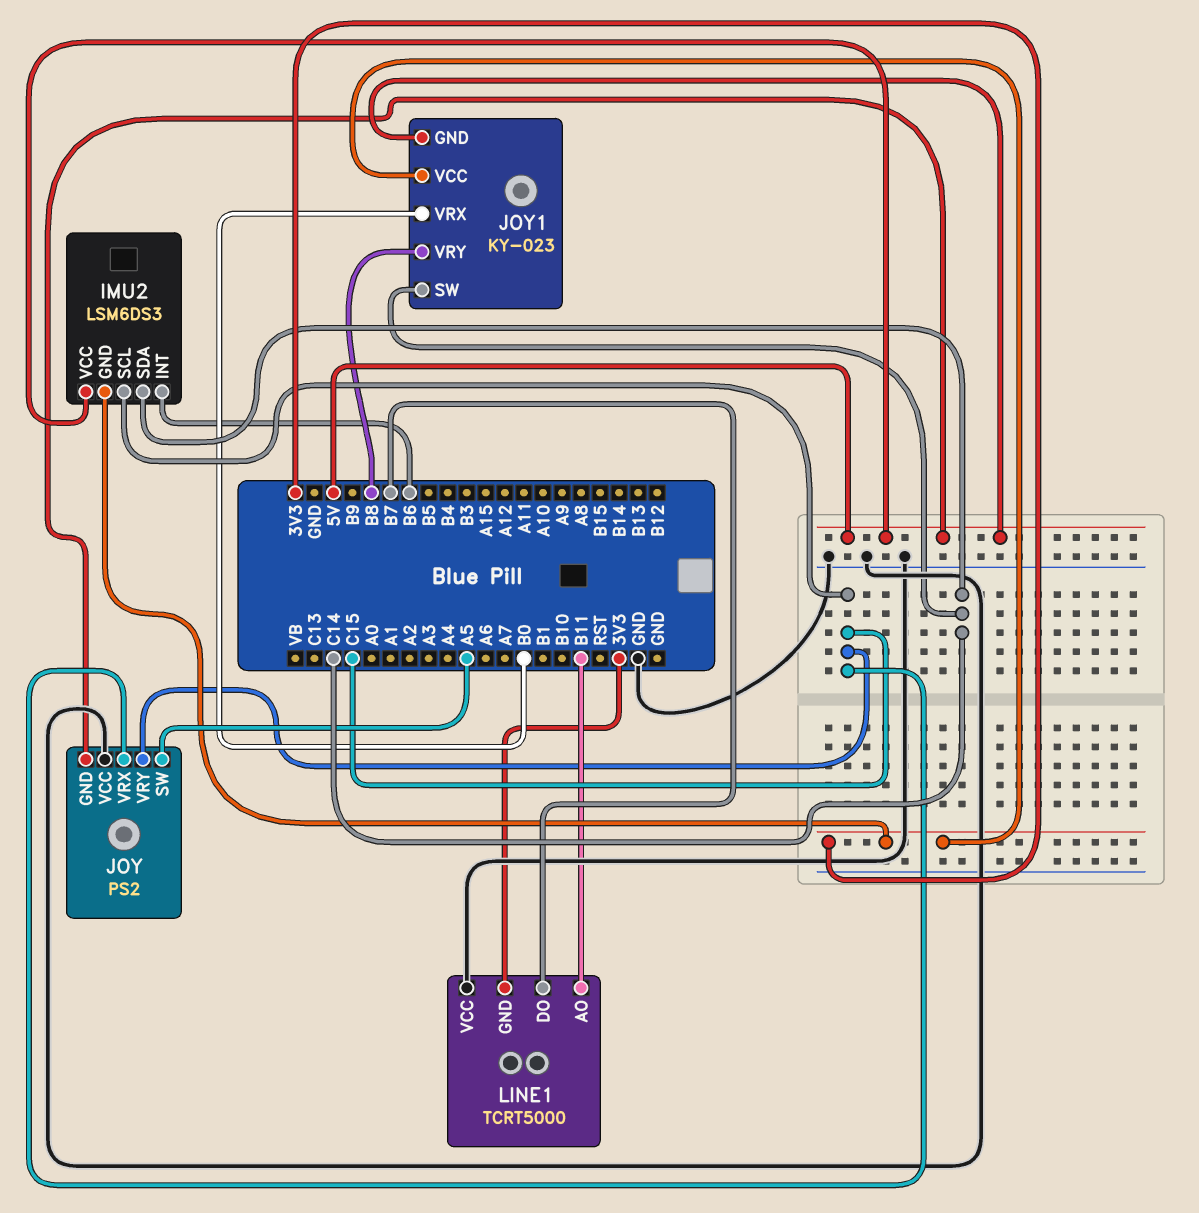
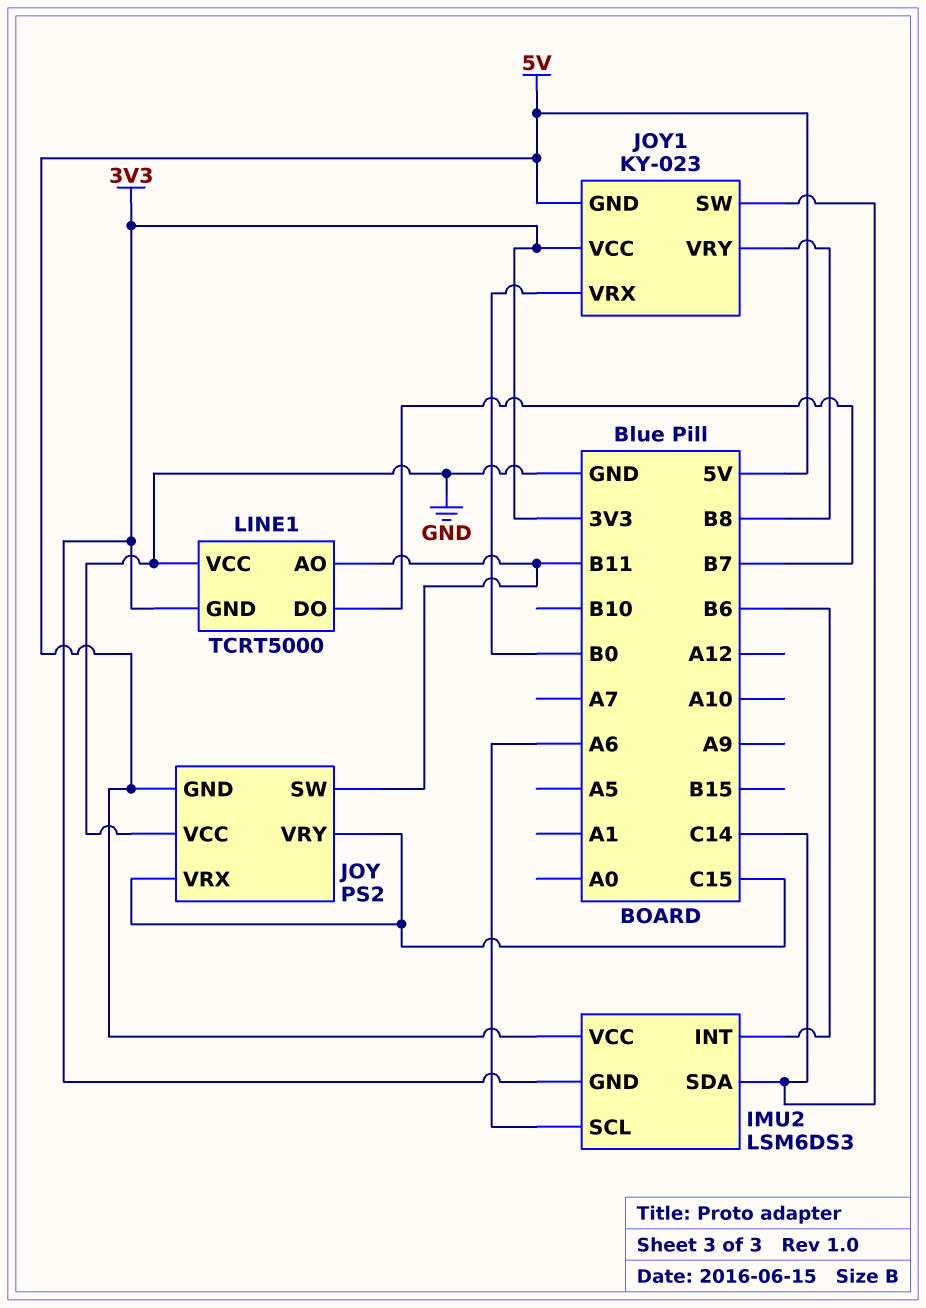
IMU2 pin SCL: C15 -> A6
JOY pin SW: A5 -> B11

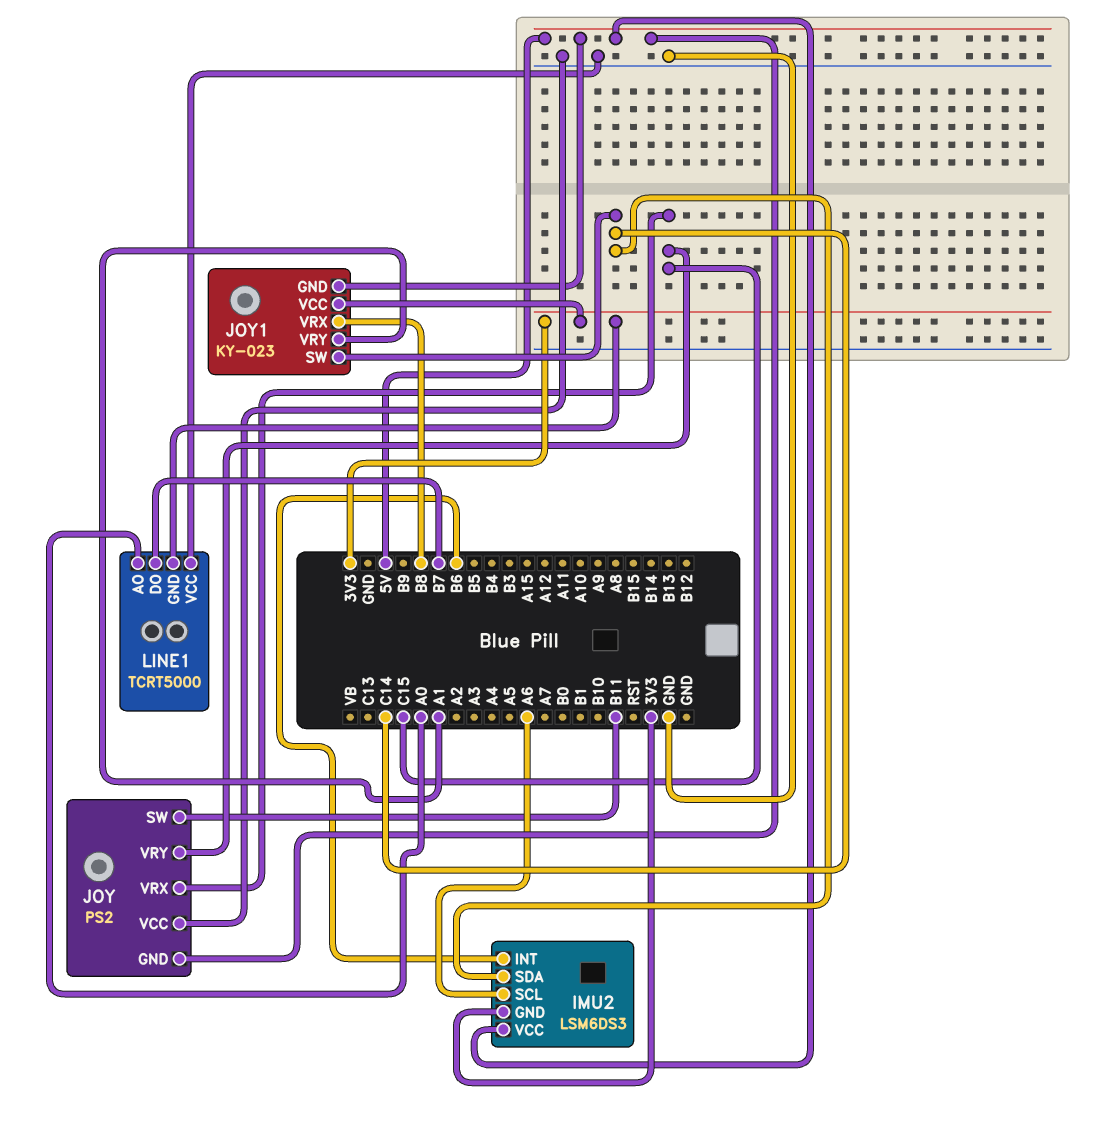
JOY1 pin VRX: B0 -> B8
JOY1 pin VRY: B8 -> A1
LINE1 pin AO: B11 -> A0

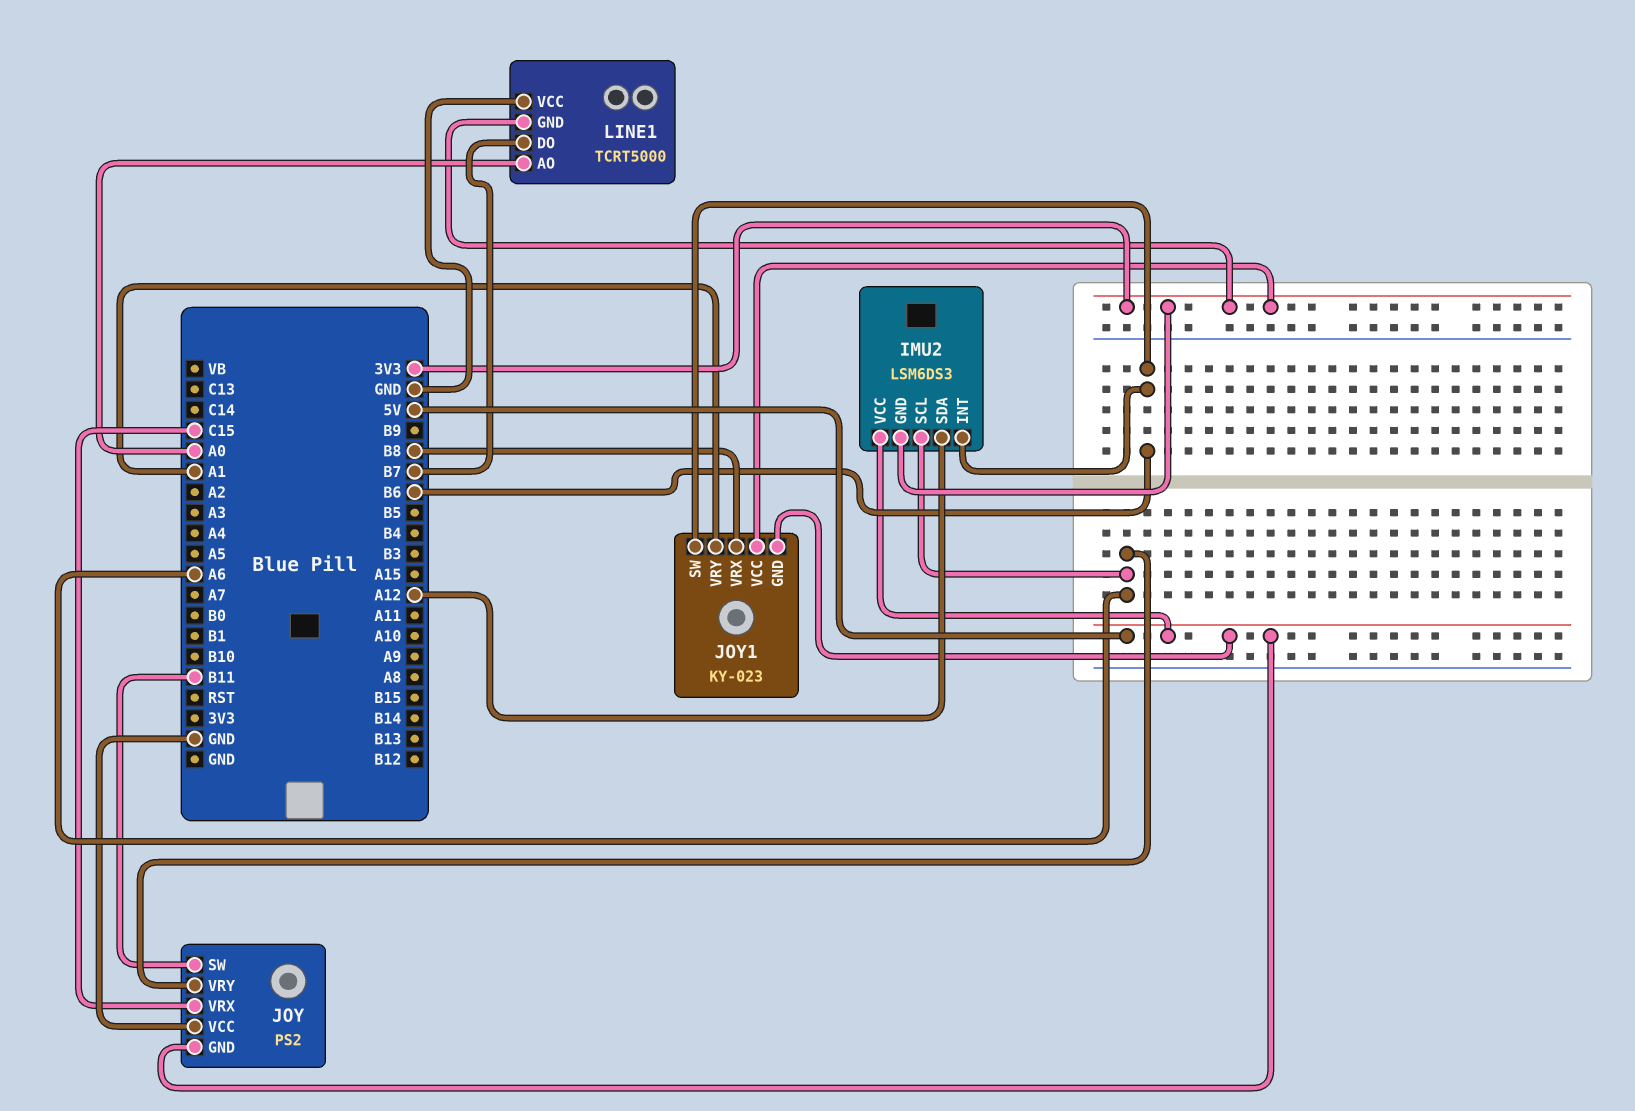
IMU2 pin SDA: C14 -> A12
JOY pin VRY: C15 -> A6
JOY1 pin SW: C14 -> B6

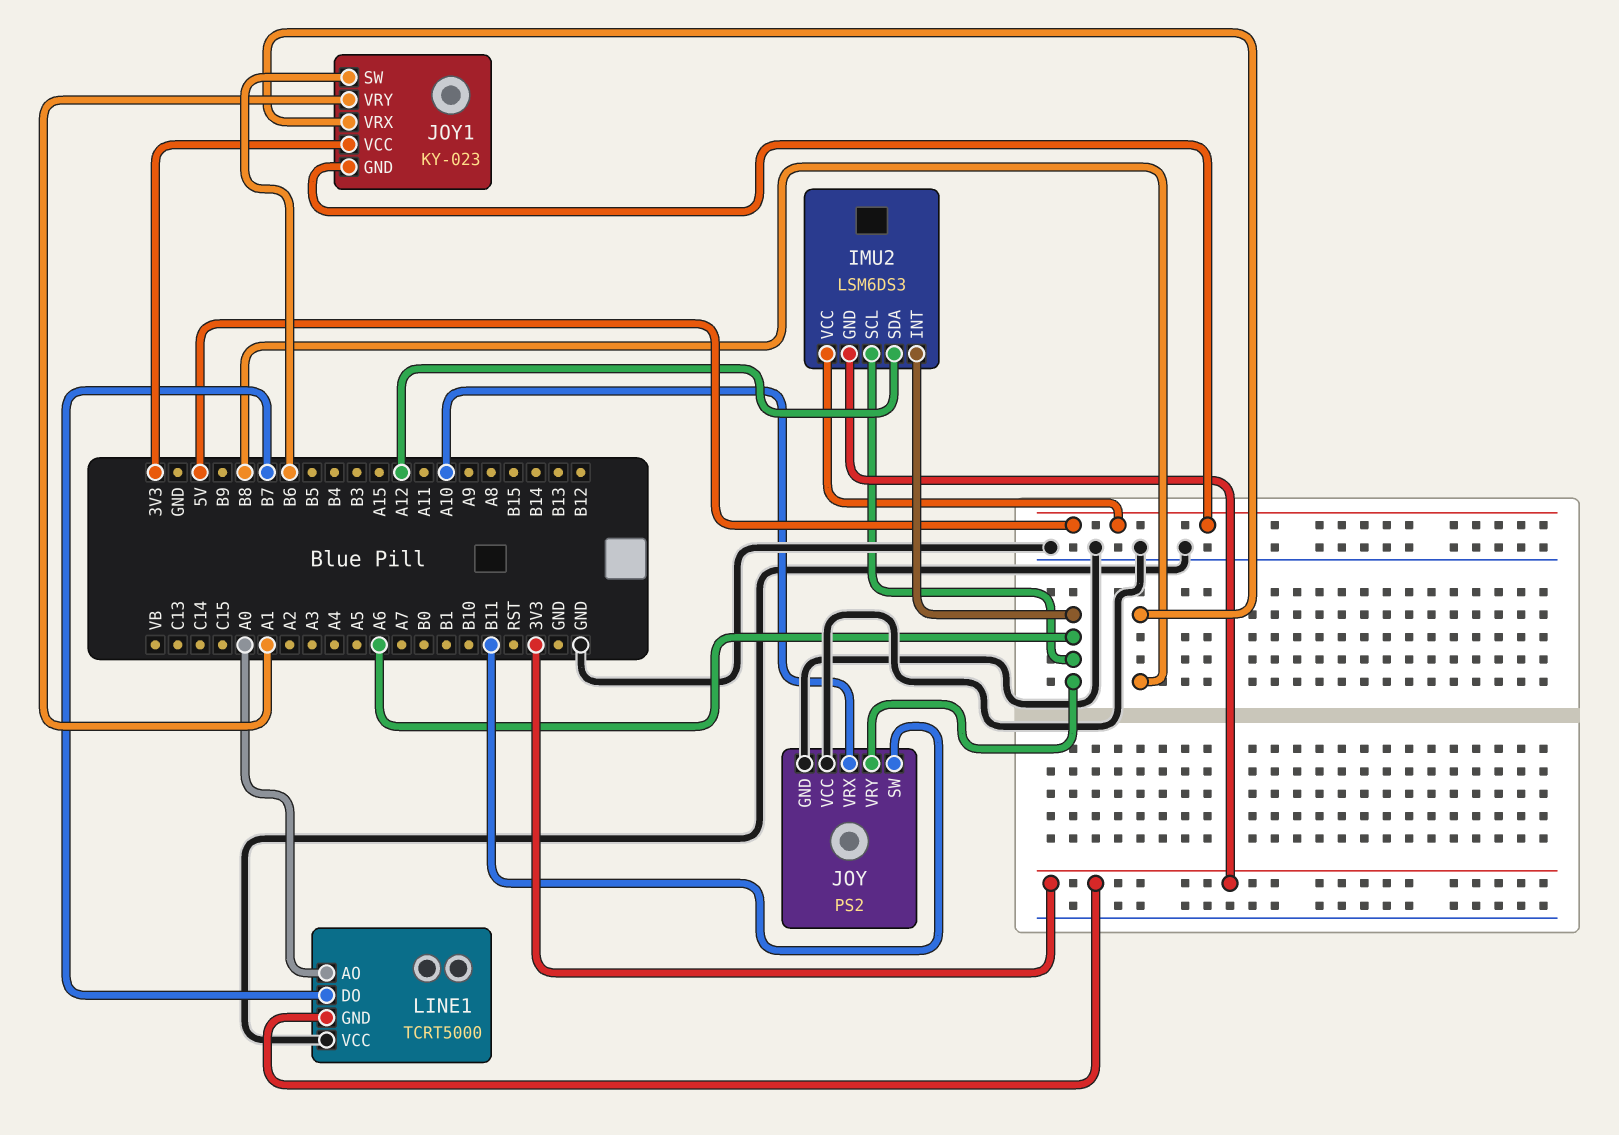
IMU2 pin INT: B6 -> A6
JOY pin GND: 5V -> GND
JOY pin VRX: C15 -> A10

